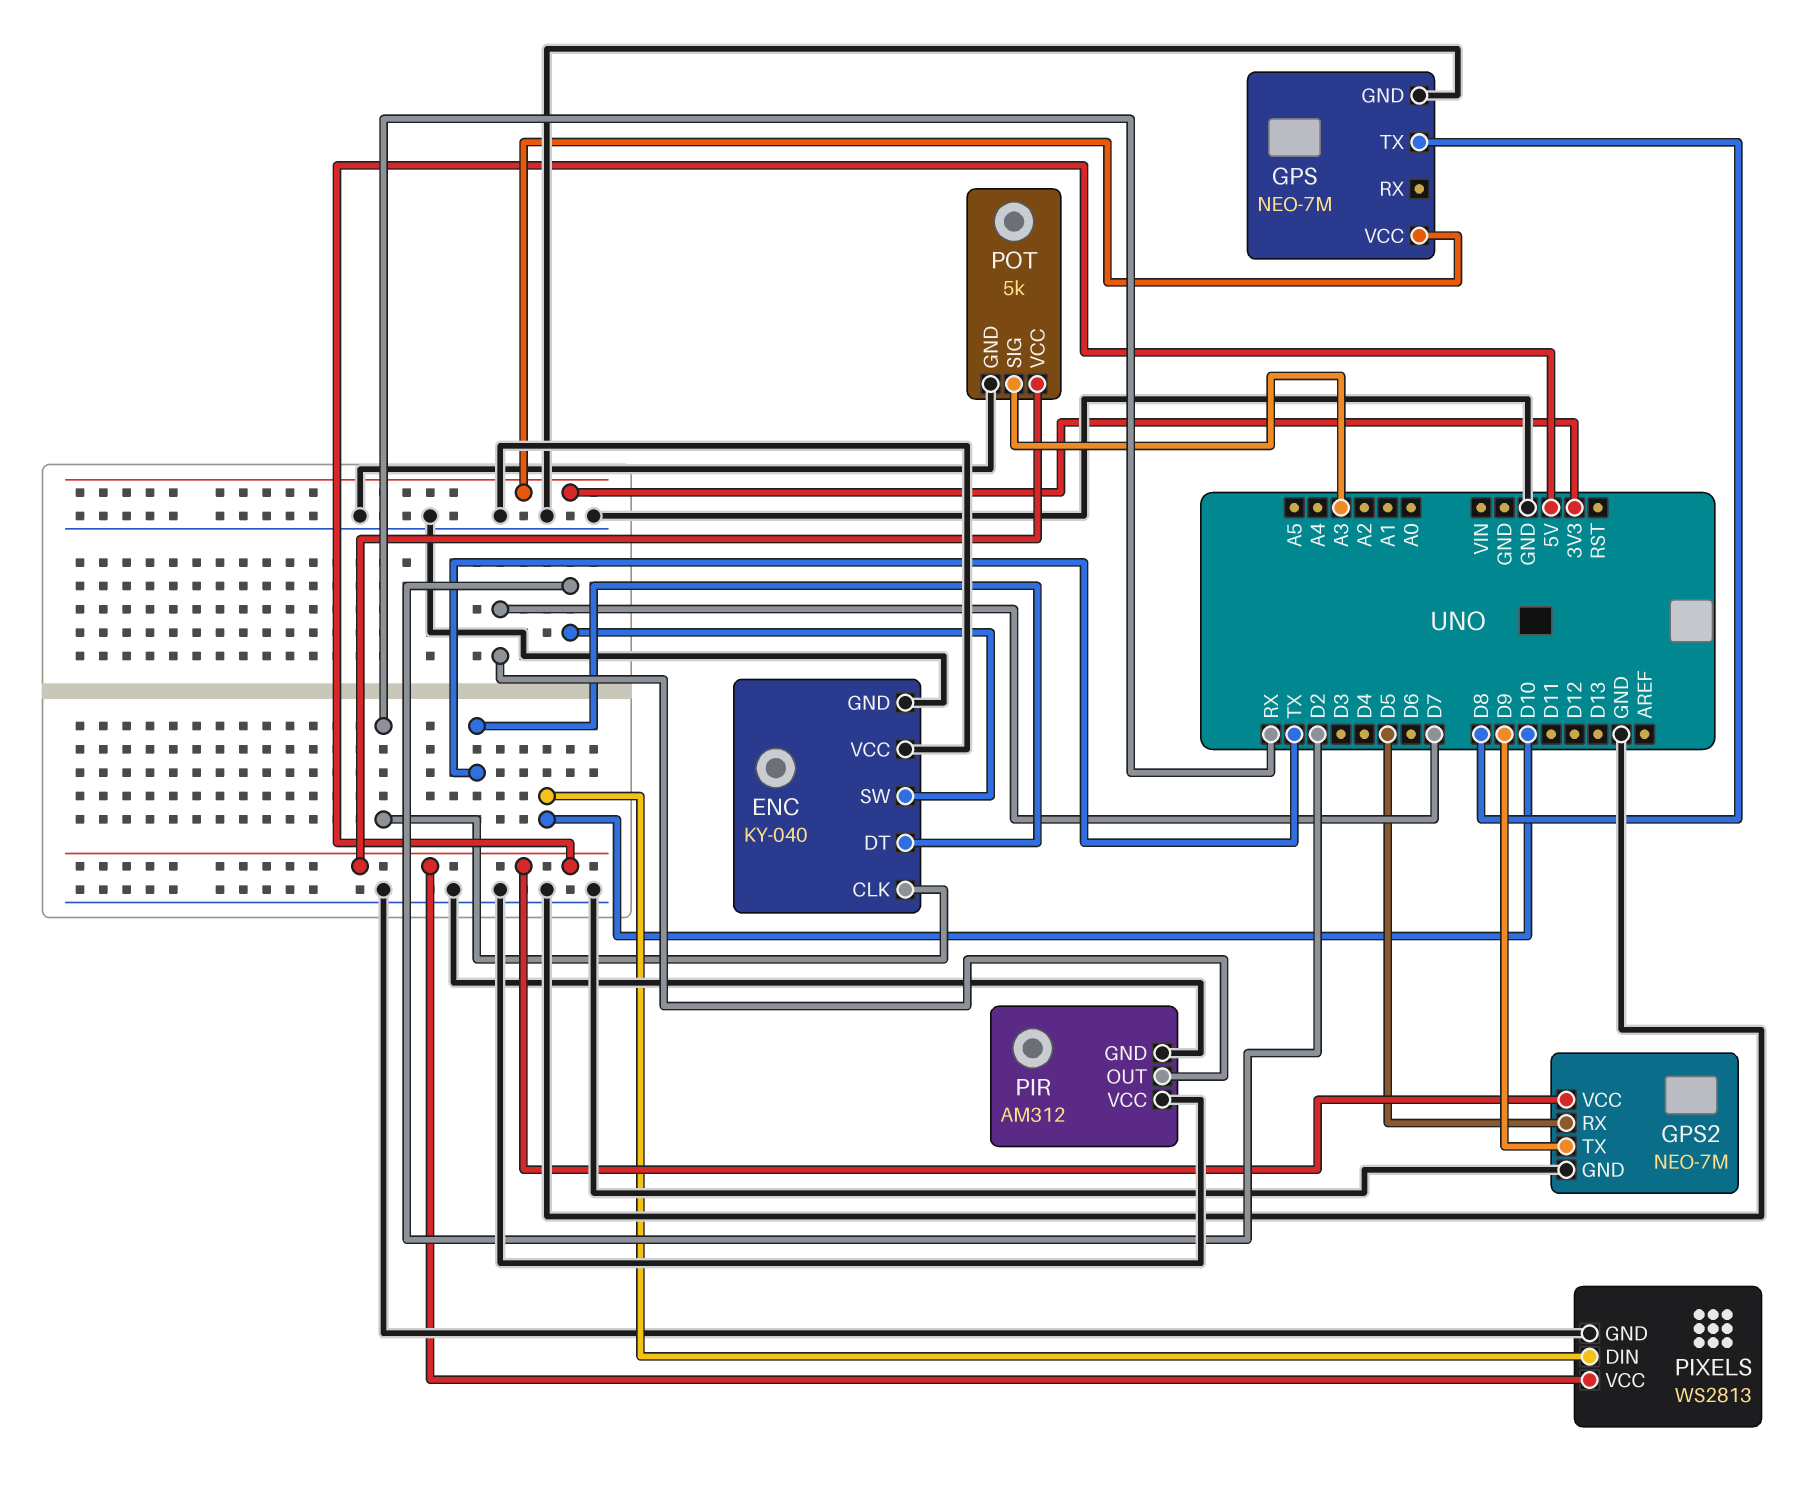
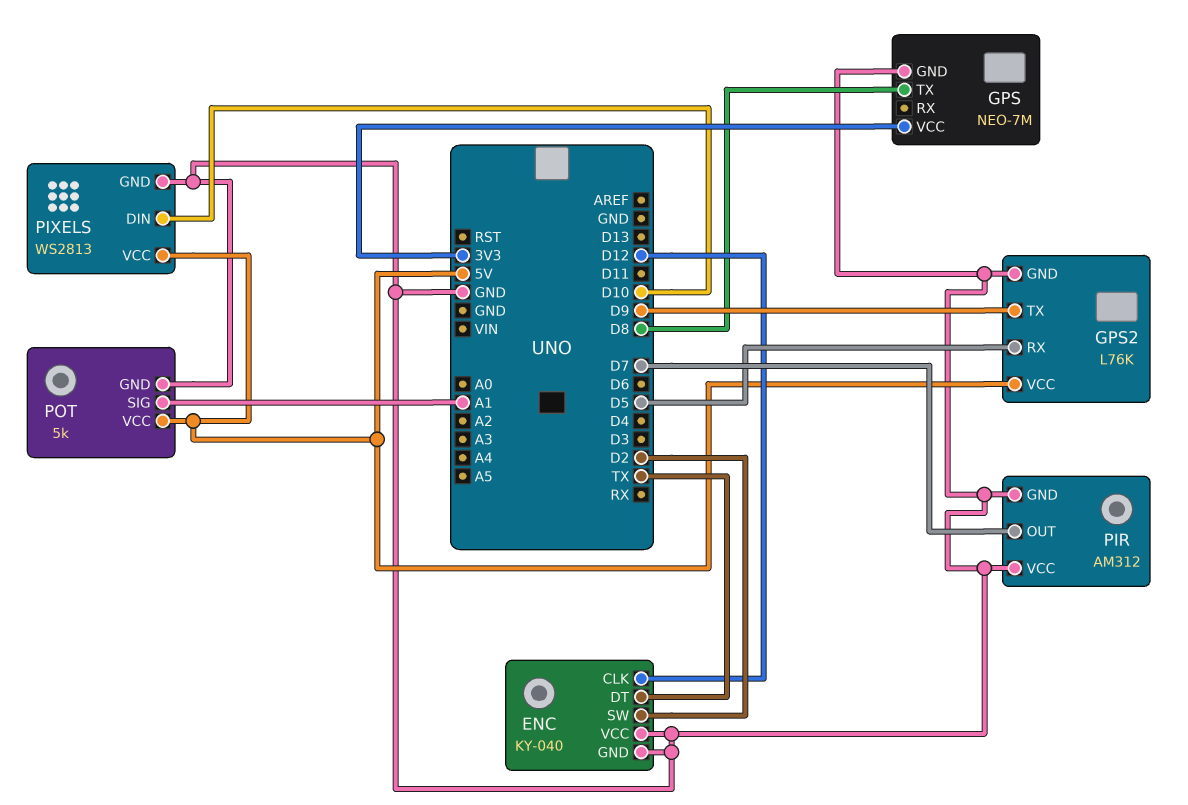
ENC pin CLK: RX -> D12
GPS2: NEO-7M -> L76K
POT pin SIG: A3 -> A1

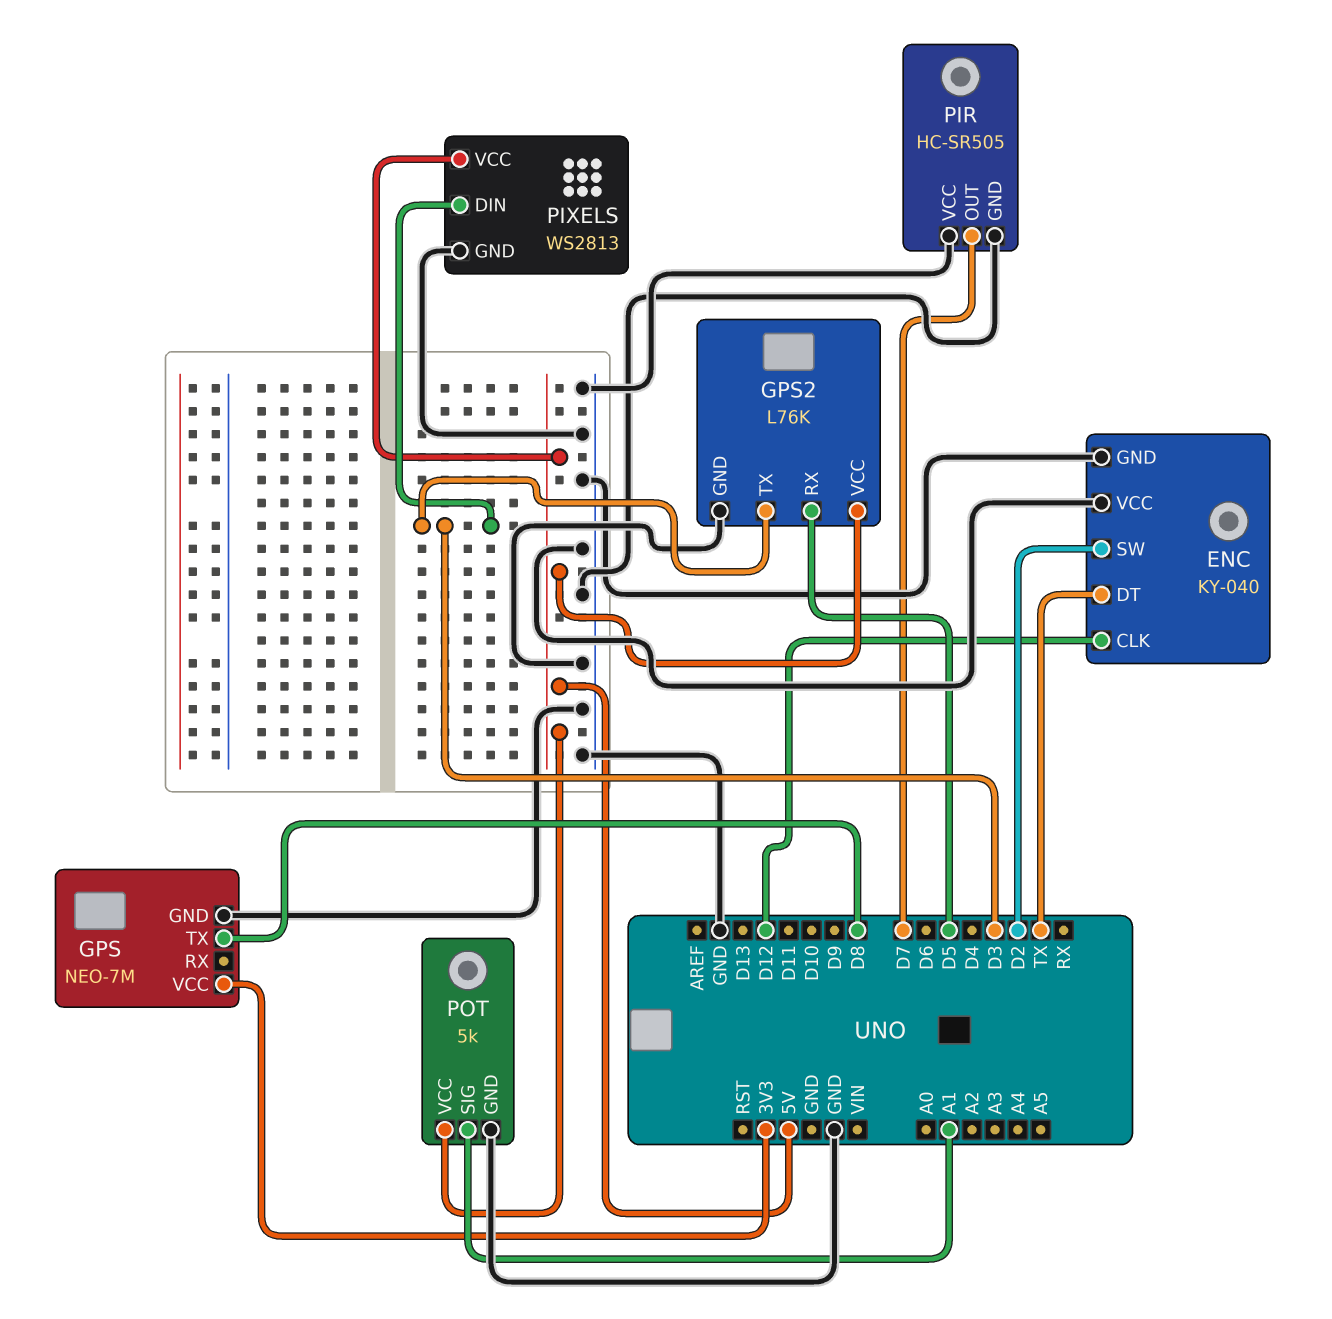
GPS2 pin TX: D9 -> D3
PIR: AM312 -> HC-SR505
PIXELS pin DIN: D10 -> D3

